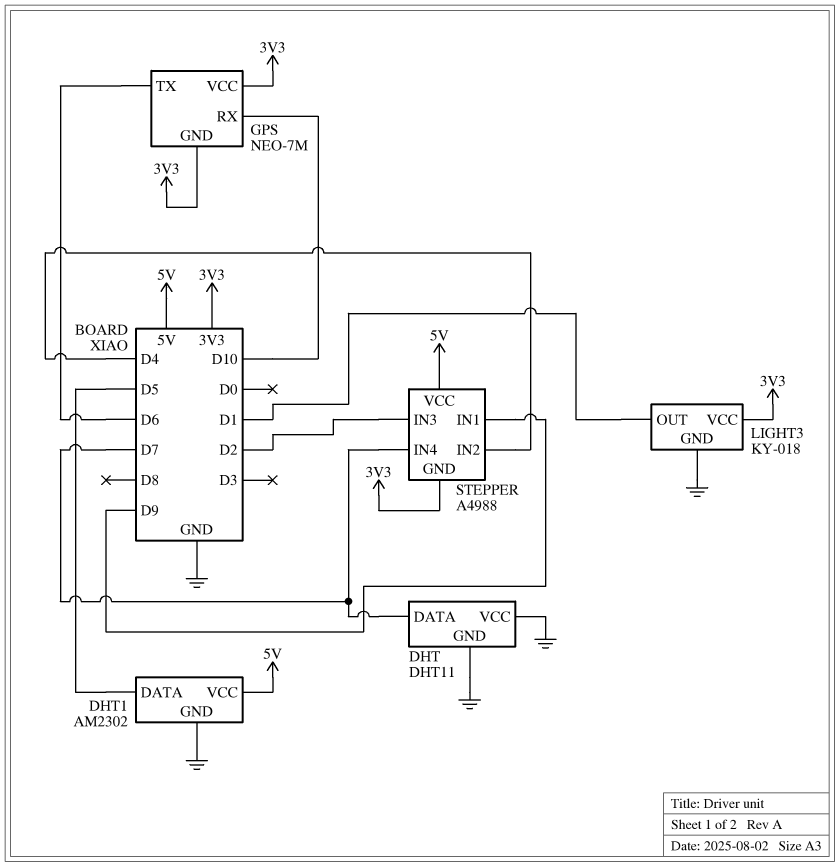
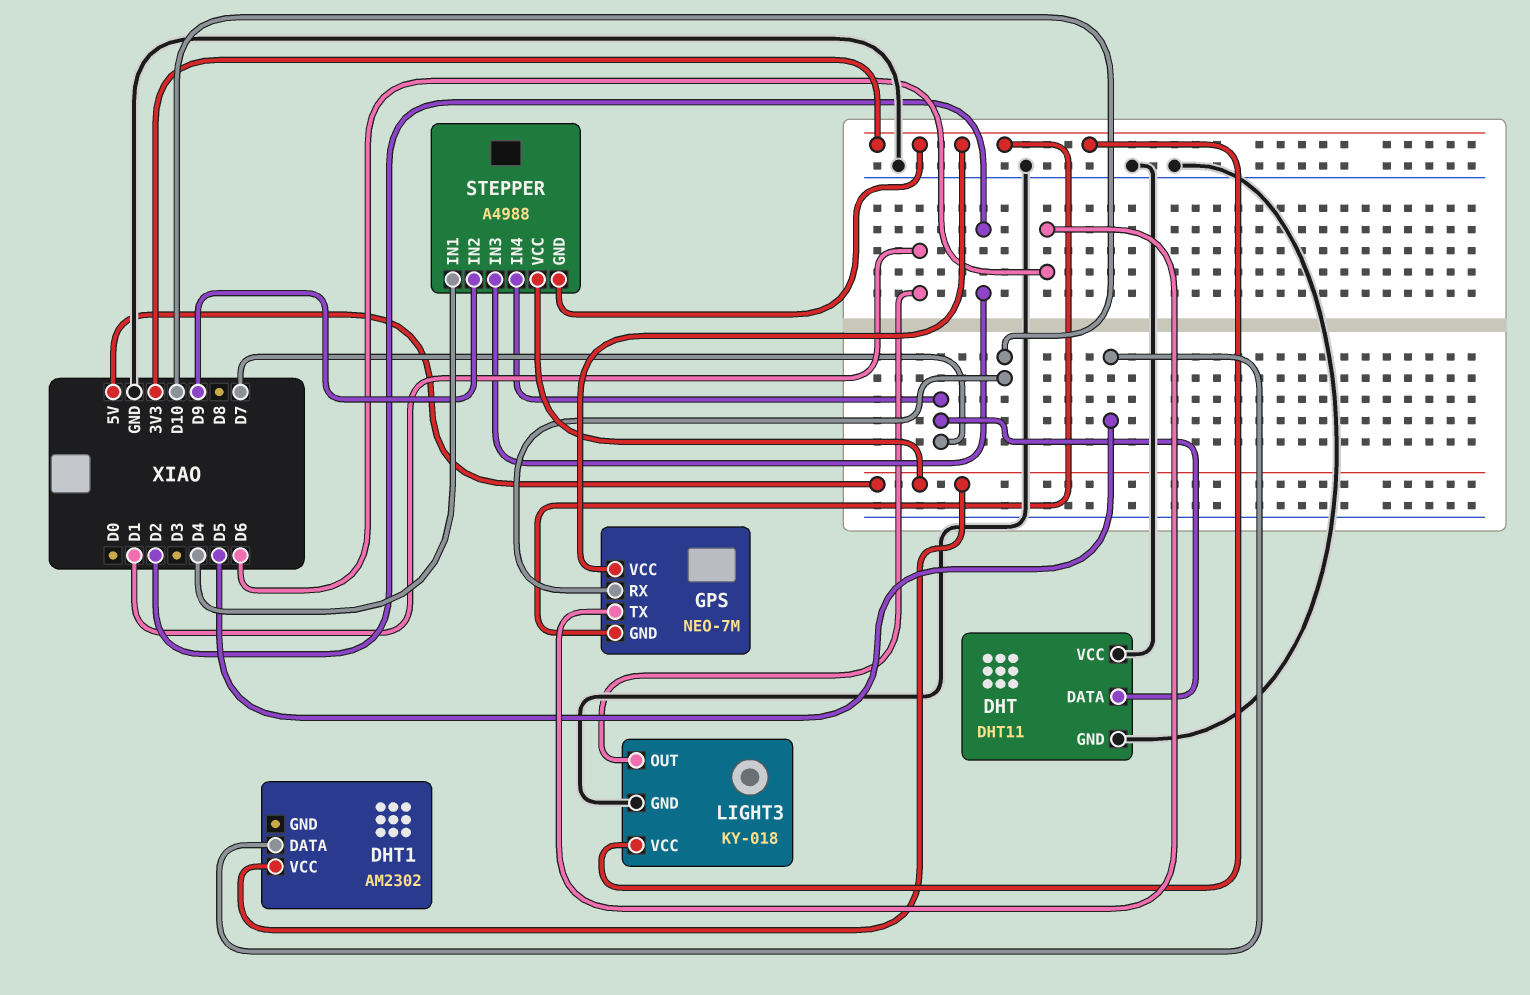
DHT1 pin GND: GND -> none
STEPPER pin IN1: D9 -> D4
STEPPER pin IN2: D4 -> D9

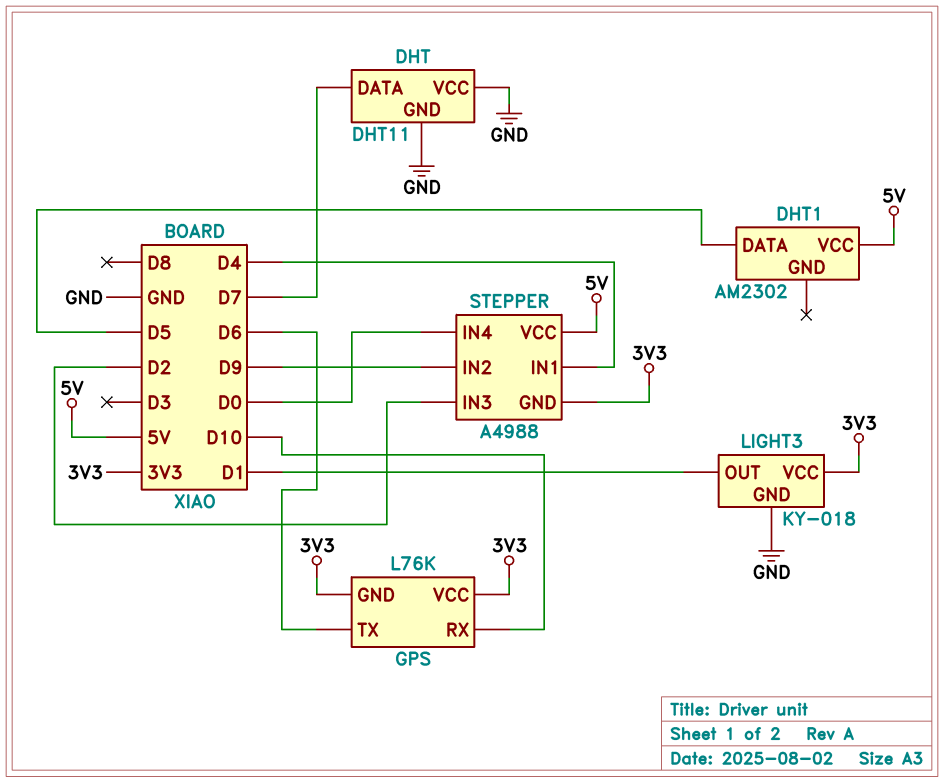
GPS: NEO-7M -> L76K
STEPPER pin IN4: D7 -> D0

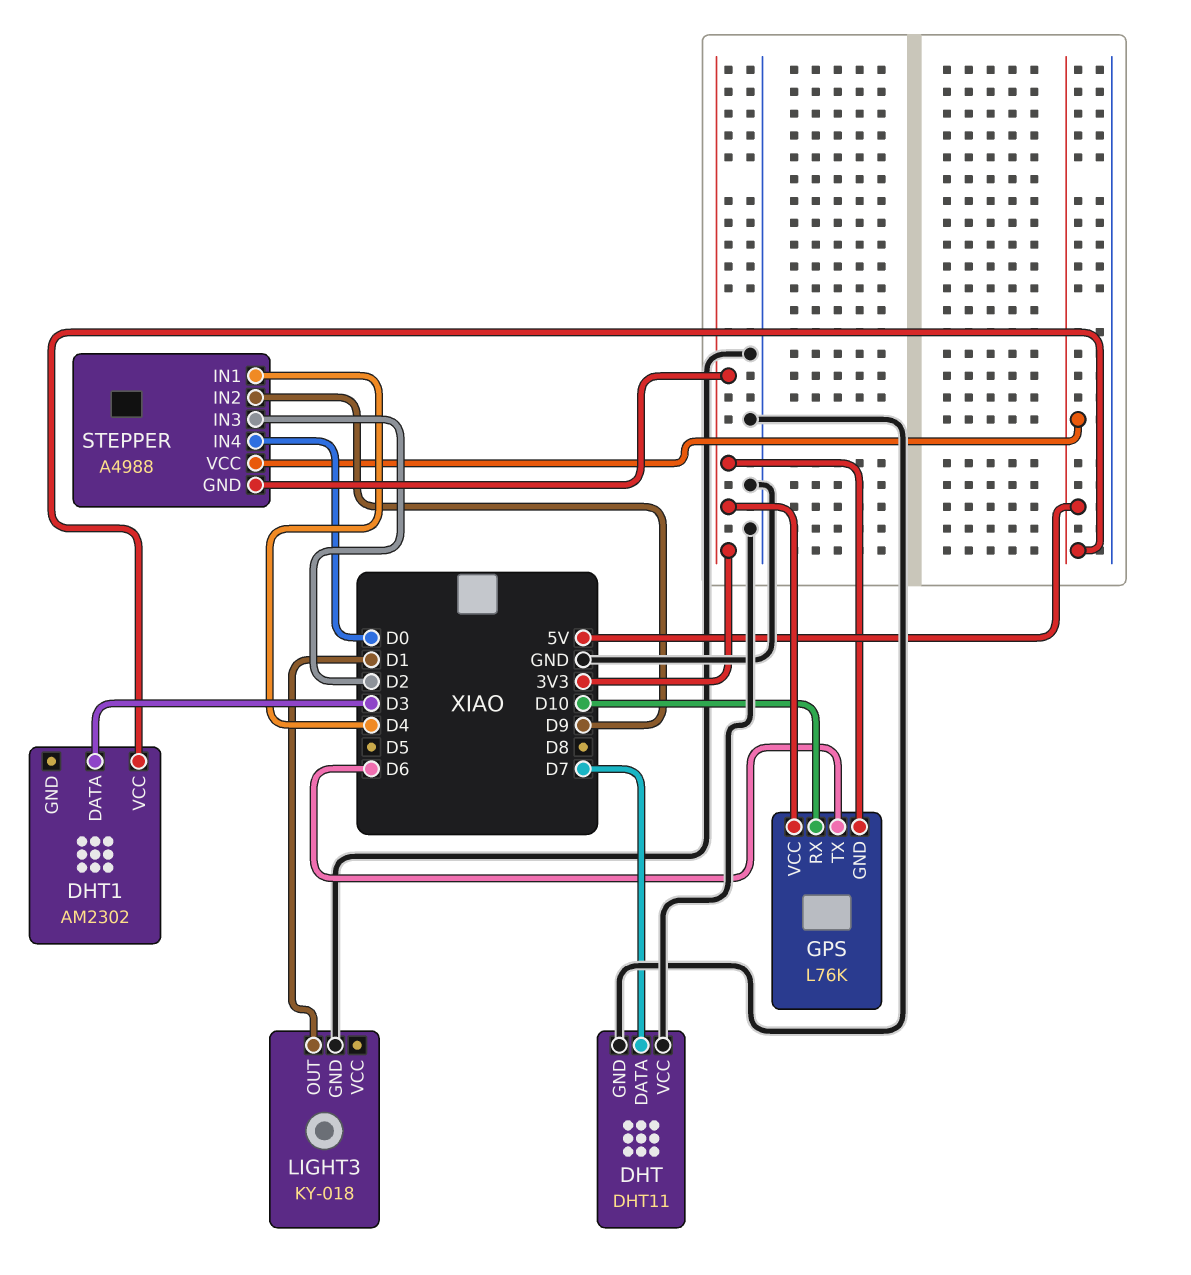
DHT1 pin DATA: D5 -> D3
LIGHT3 pin VCC: 3V3 -> none

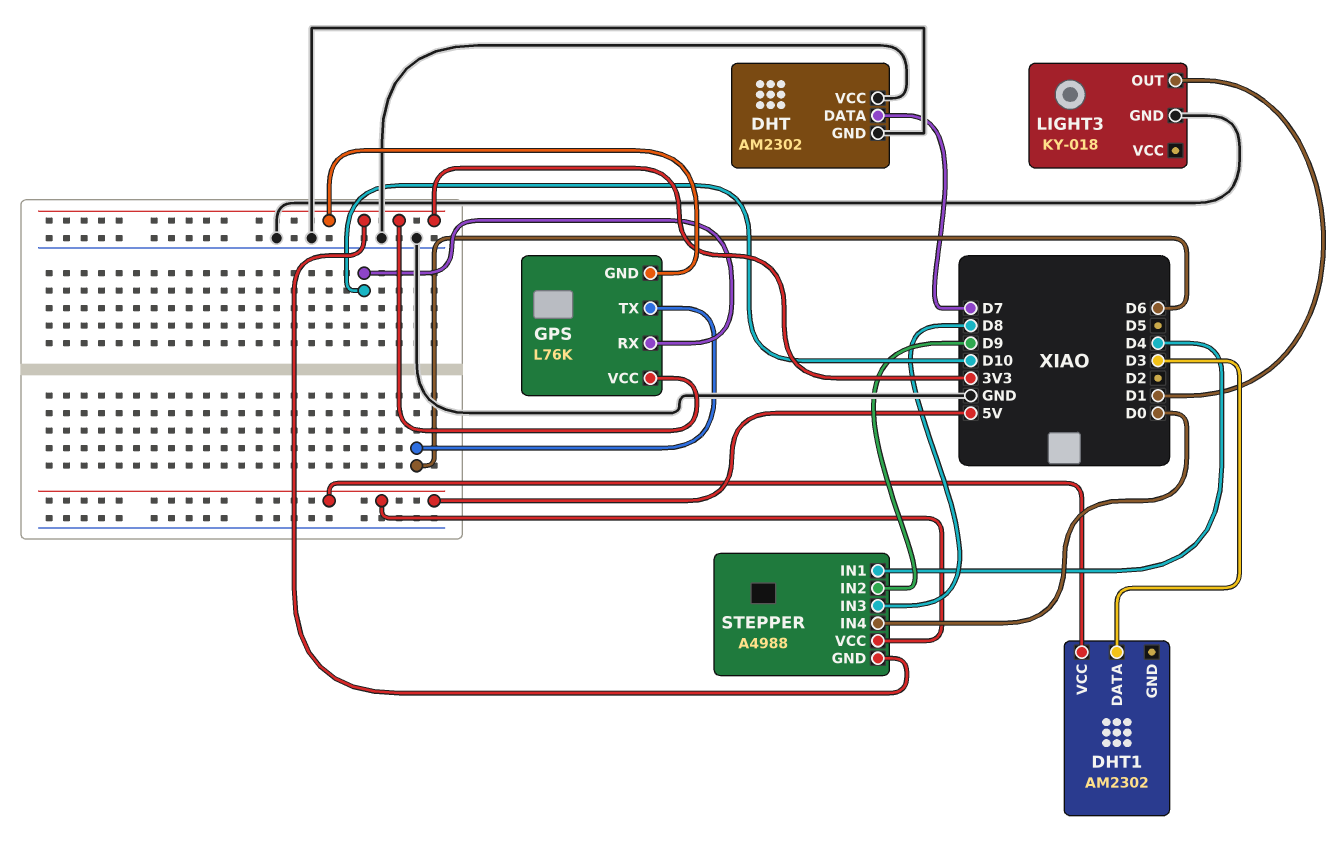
DHT: DHT11 -> AM2302
STEPPER pin IN3: D2 -> D8

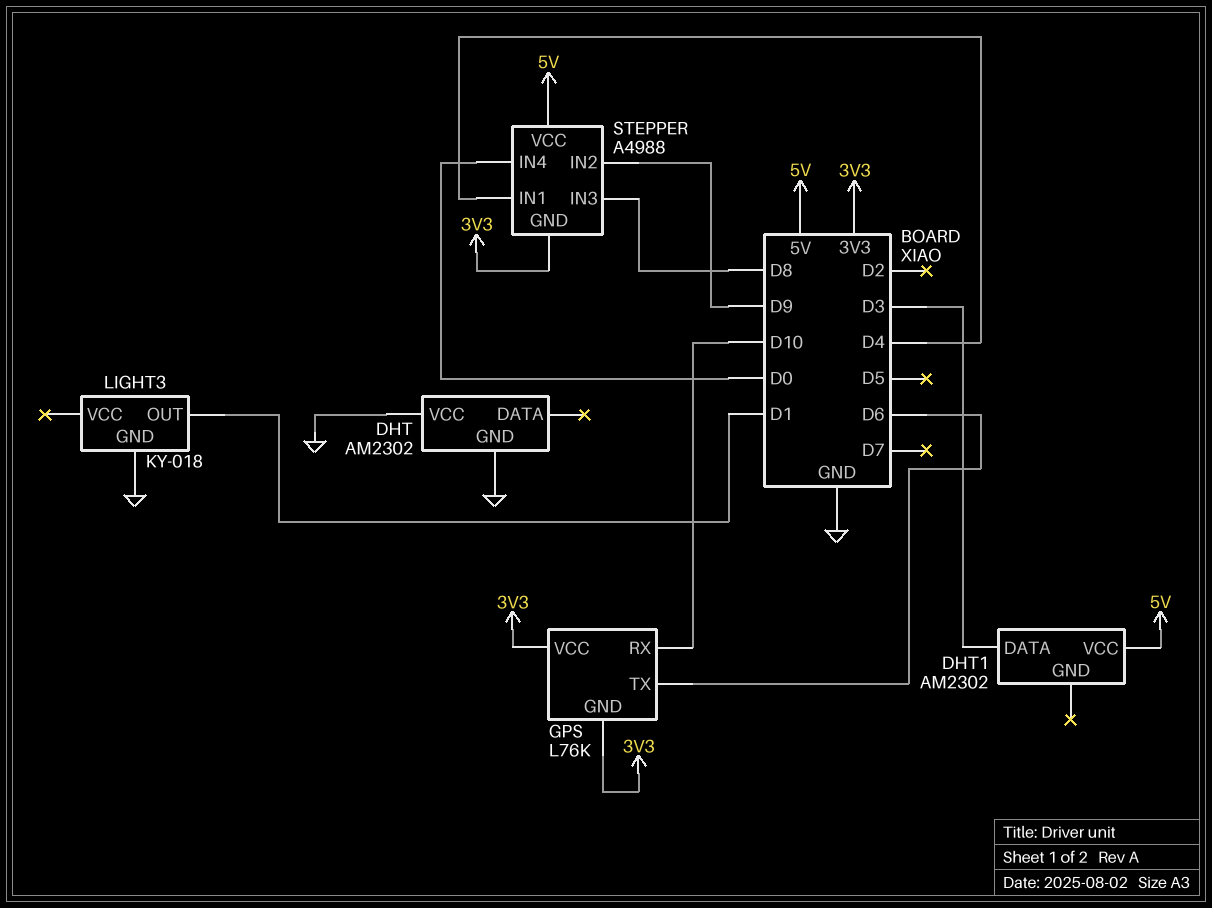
DHT pin DATA: D7 -> none

